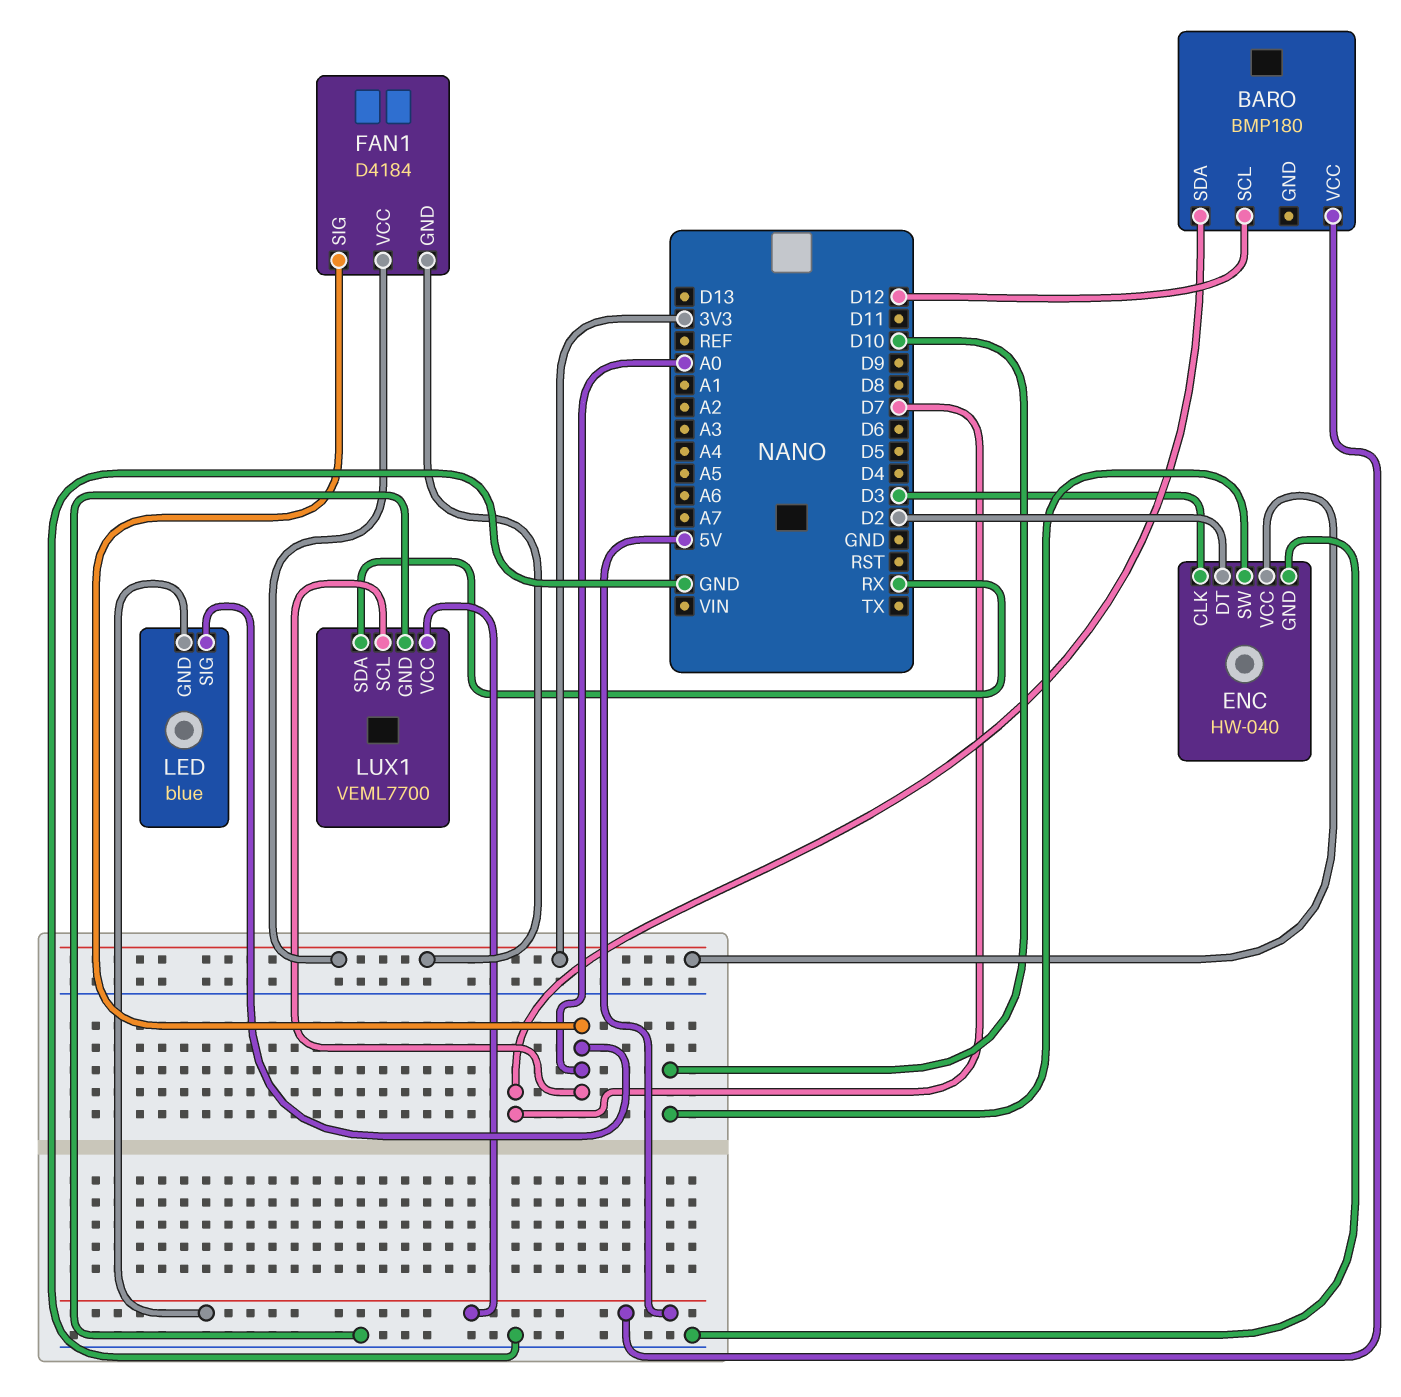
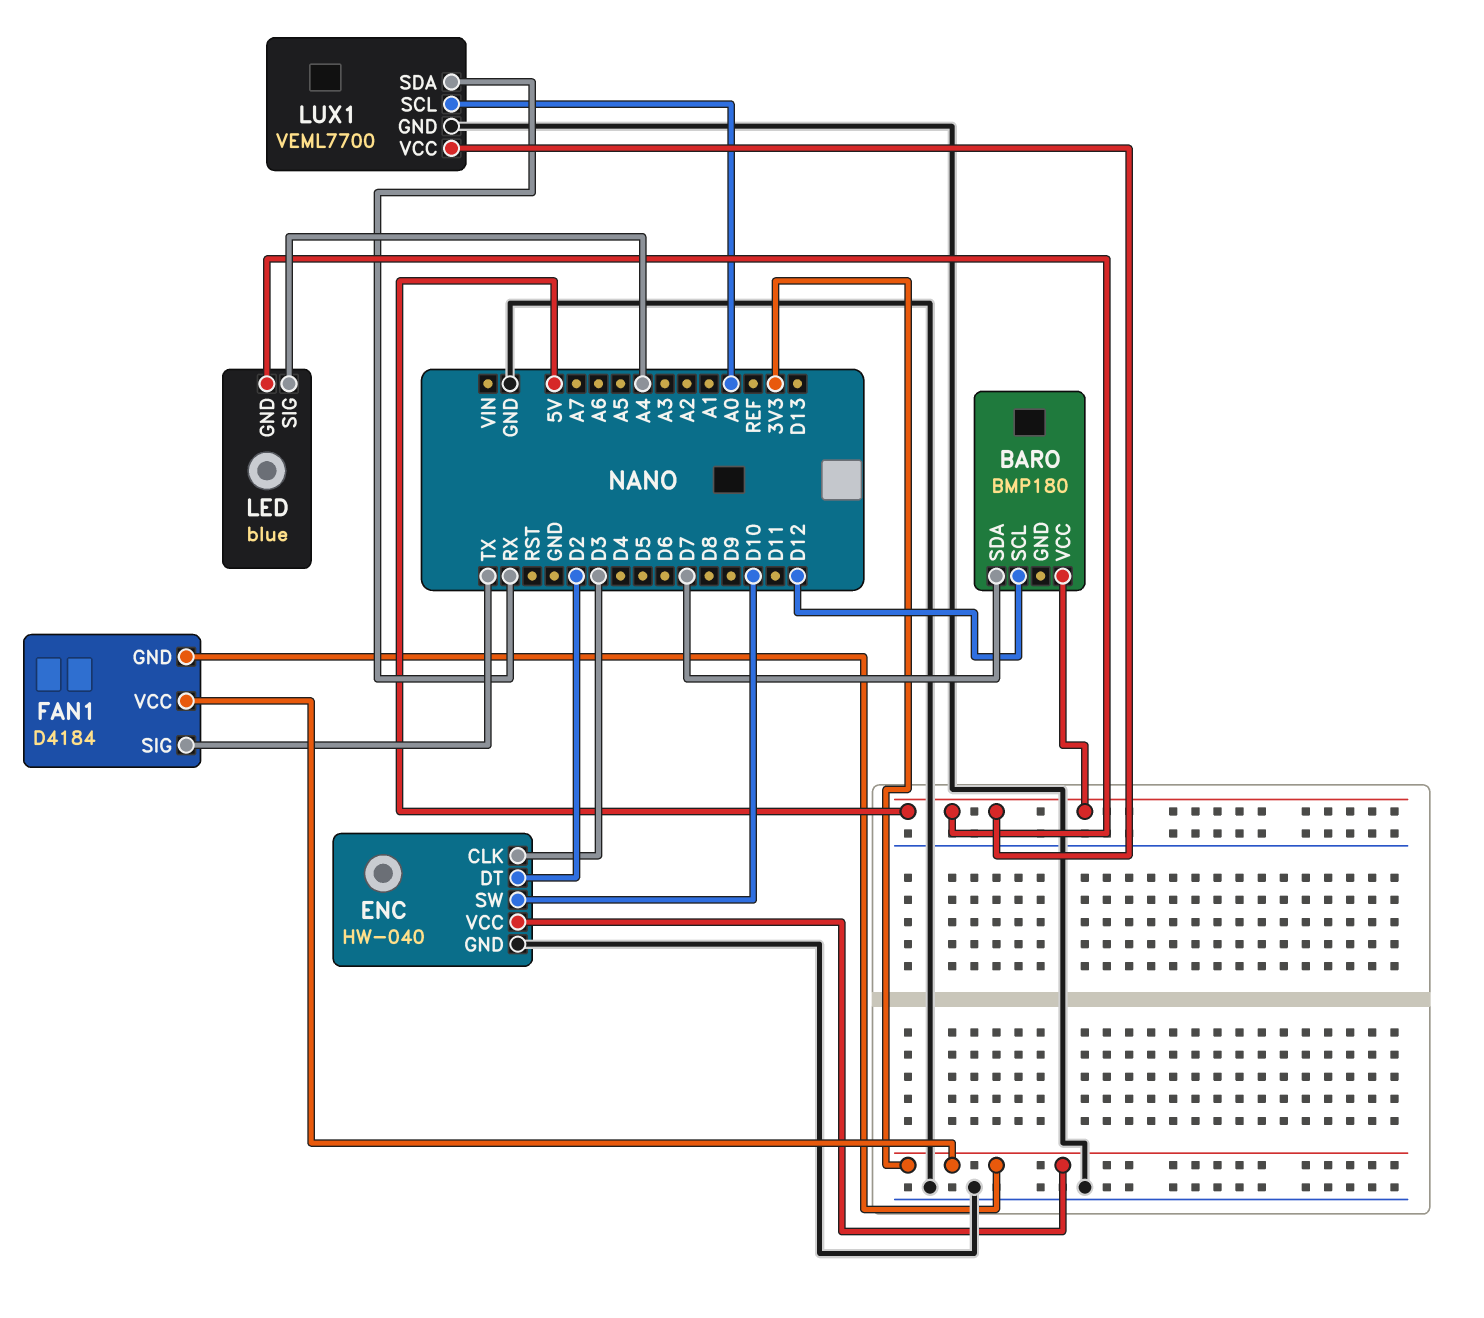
FAN1 pin SIG: A0 -> TX
LED pin SIG: A0 -> A4

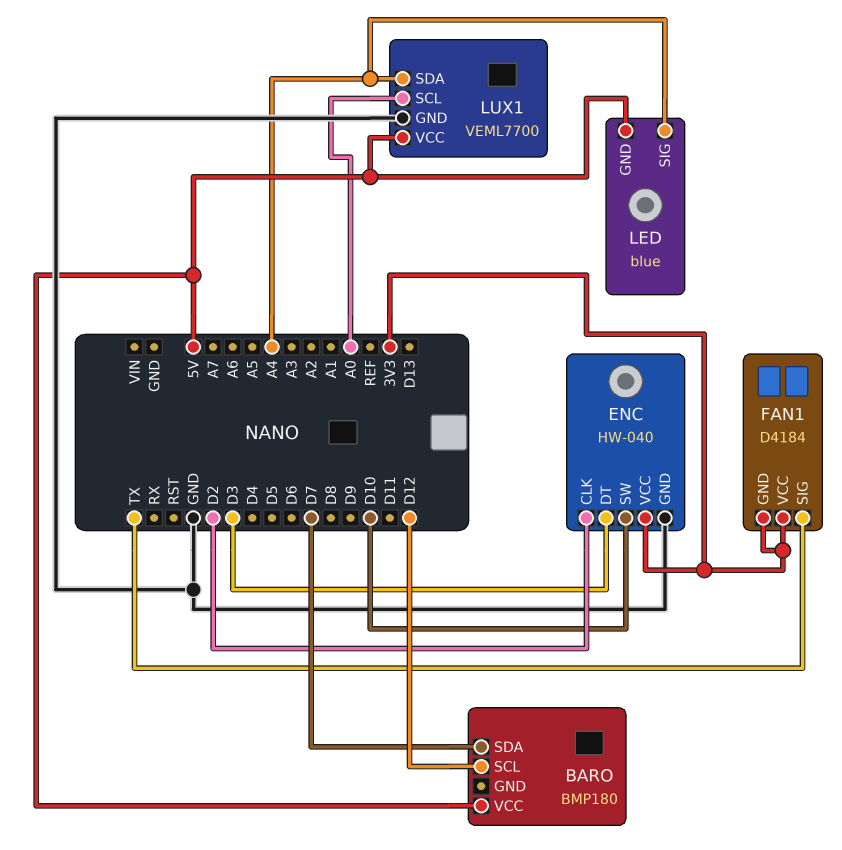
ENC pin CLK: D3 -> D2
ENC pin DT: D2 -> D3
LUX1 pin SDA: RX -> A4

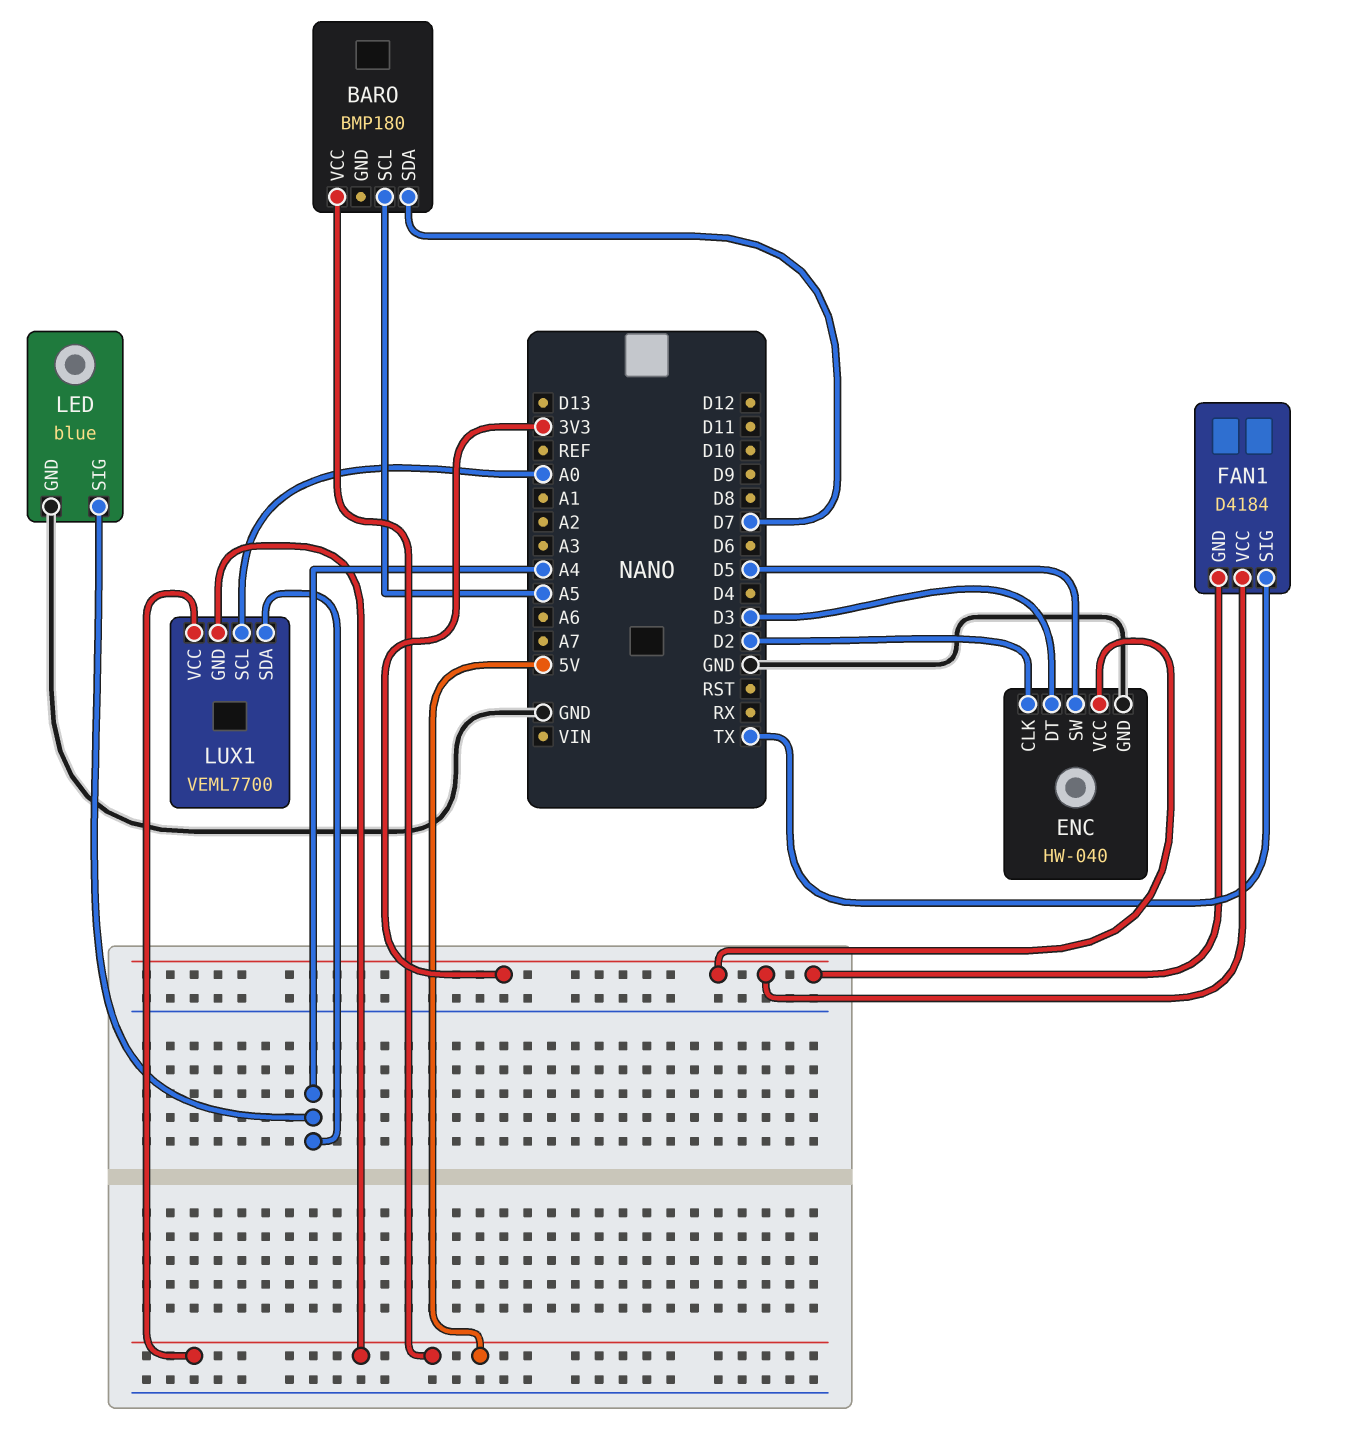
BARO pin SCL: D12 -> A5
ENC pin SW: D10 -> D5
LED pin GND: 5V -> GND
LUX1 pin GND: GND -> 5V

